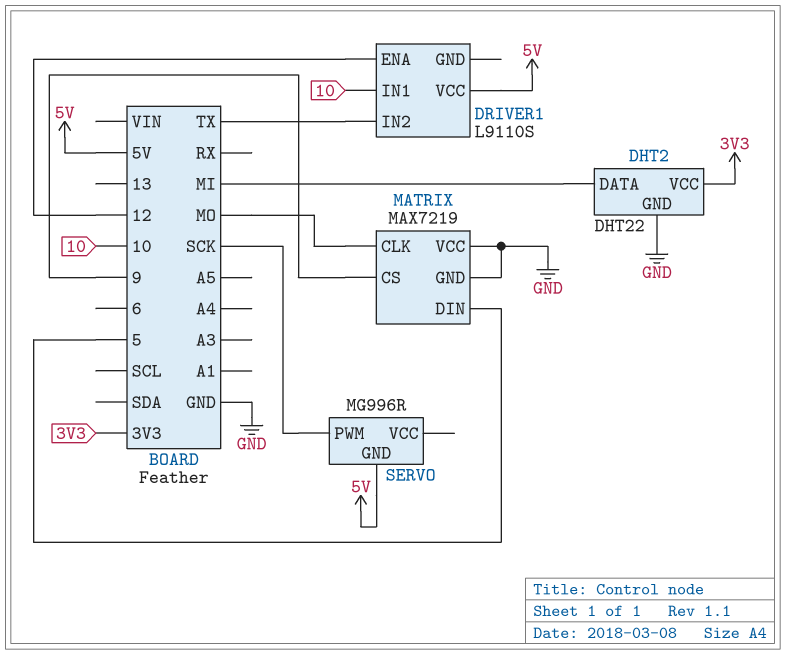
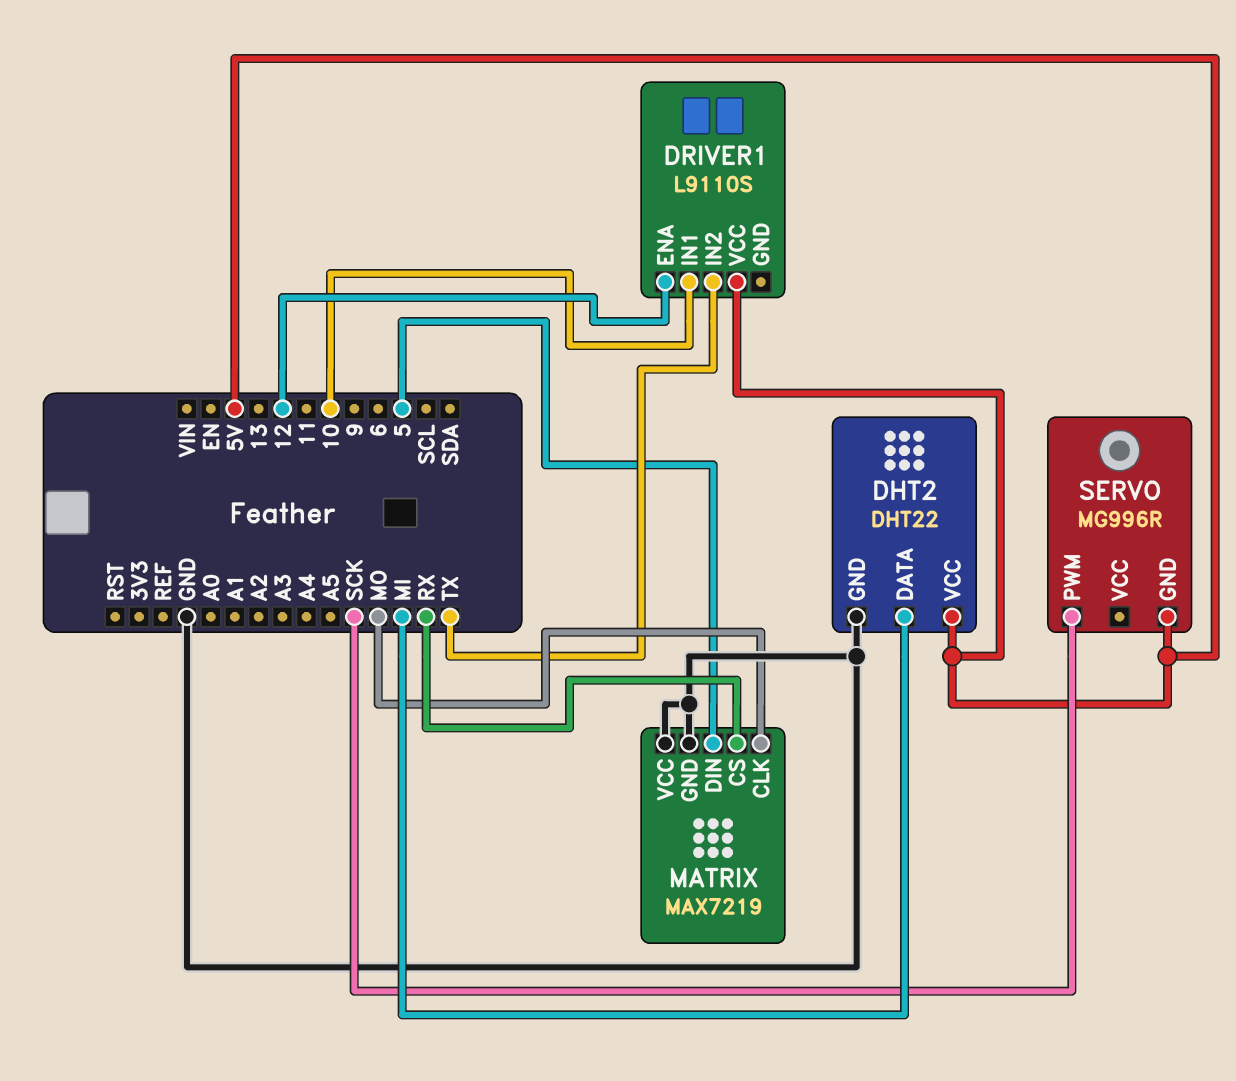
DHT2 pin VCC: 3V3 -> 5V
MATRIX pin CS: 9 -> RX

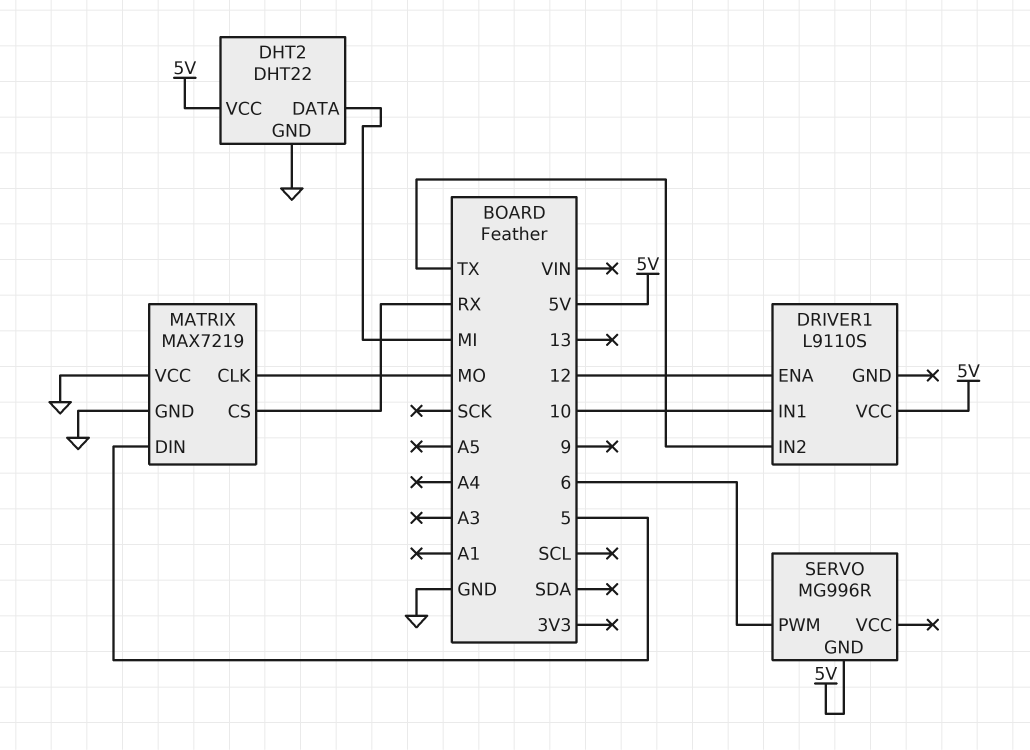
SERVO pin PWM: SCK -> 6

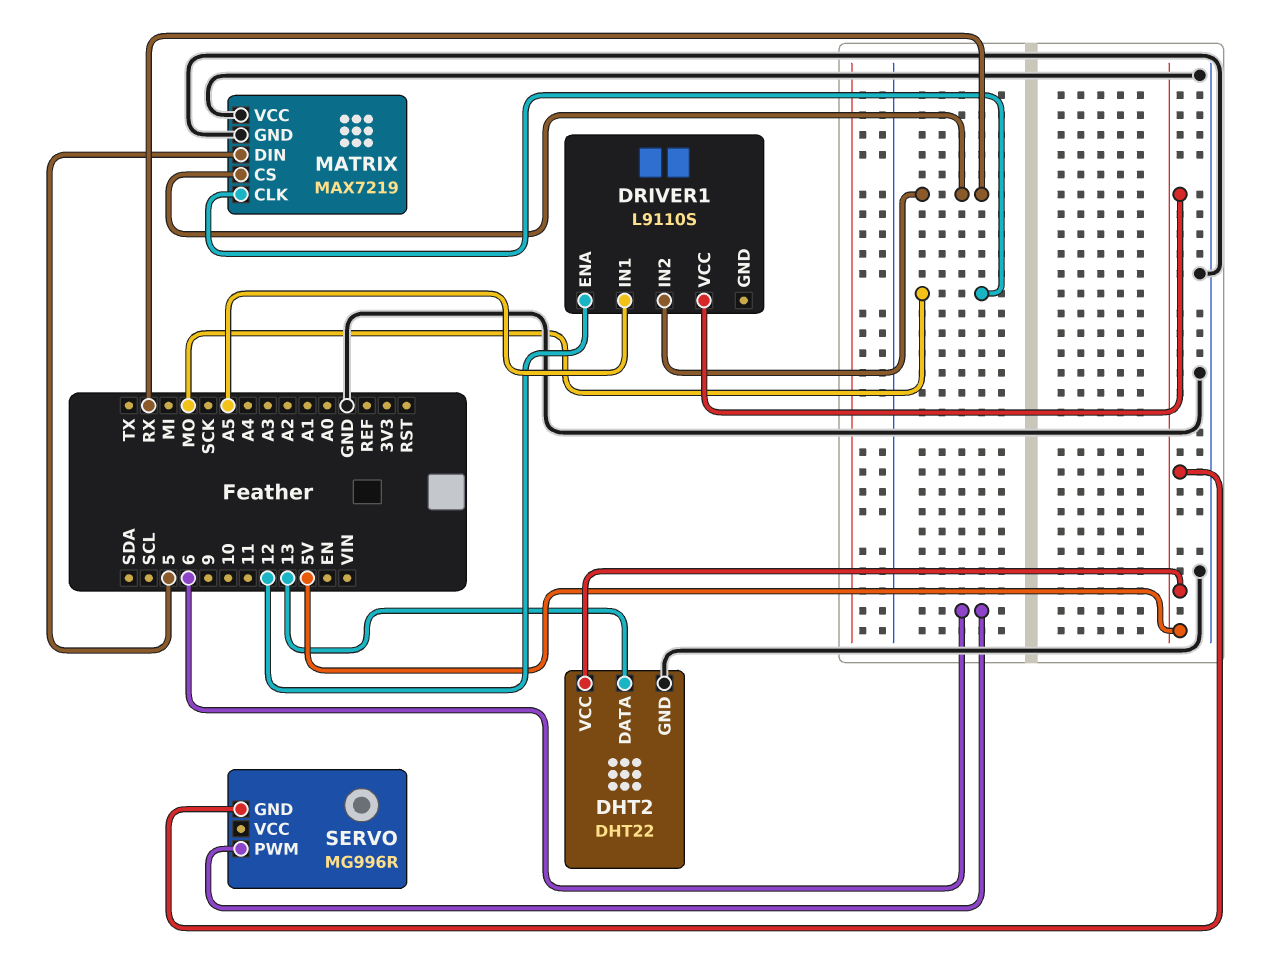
DHT2 pin DATA: MI -> 13
DRIVER1 pin IN1: 10 -> A5
DRIVER1 pin IN2: TX -> RX

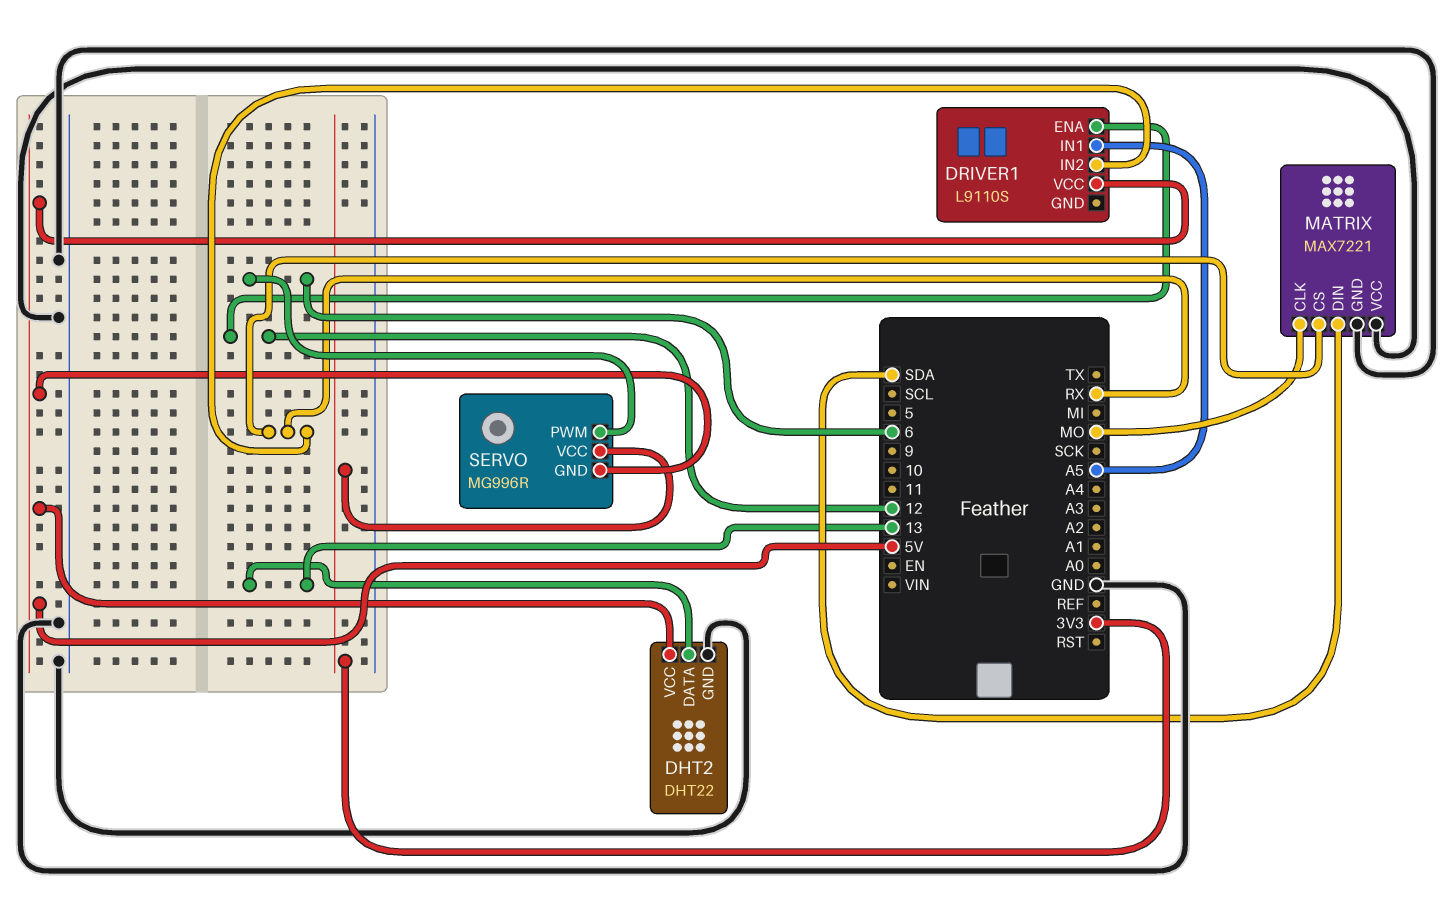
MATRIX: MAX7219 -> MAX7221
MATRIX pin DIN: 5 -> SDA
SERVO pin VCC: none -> 3V3

